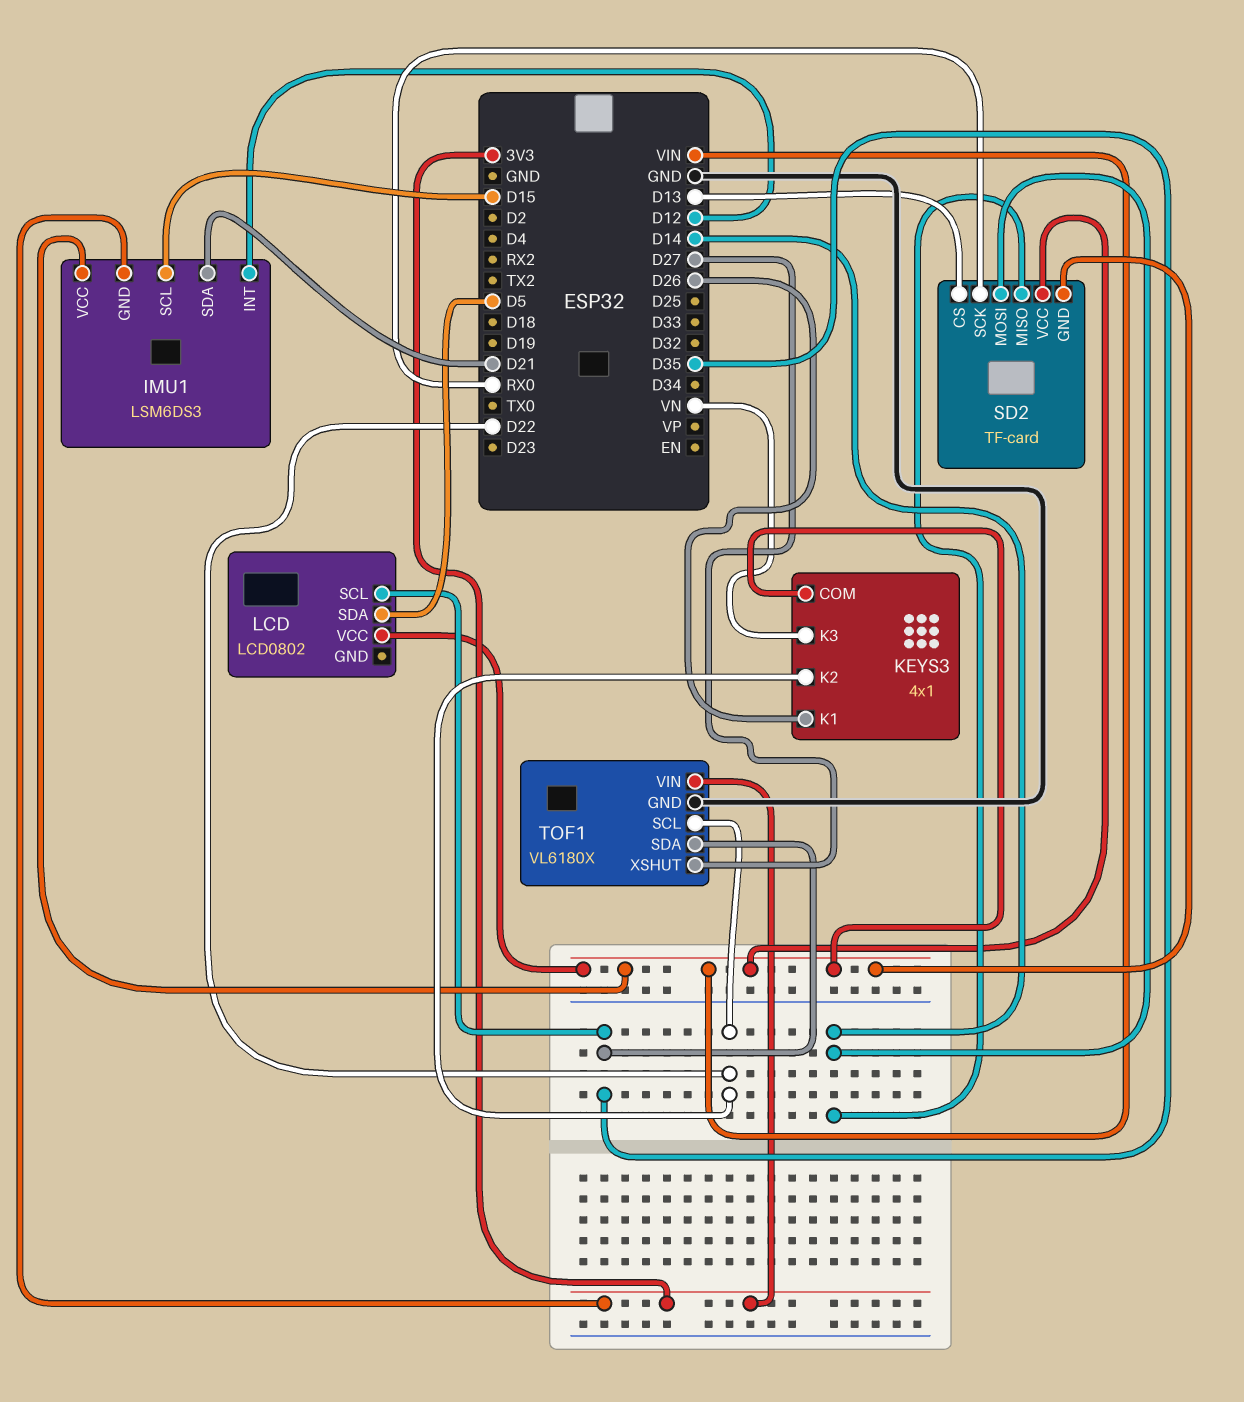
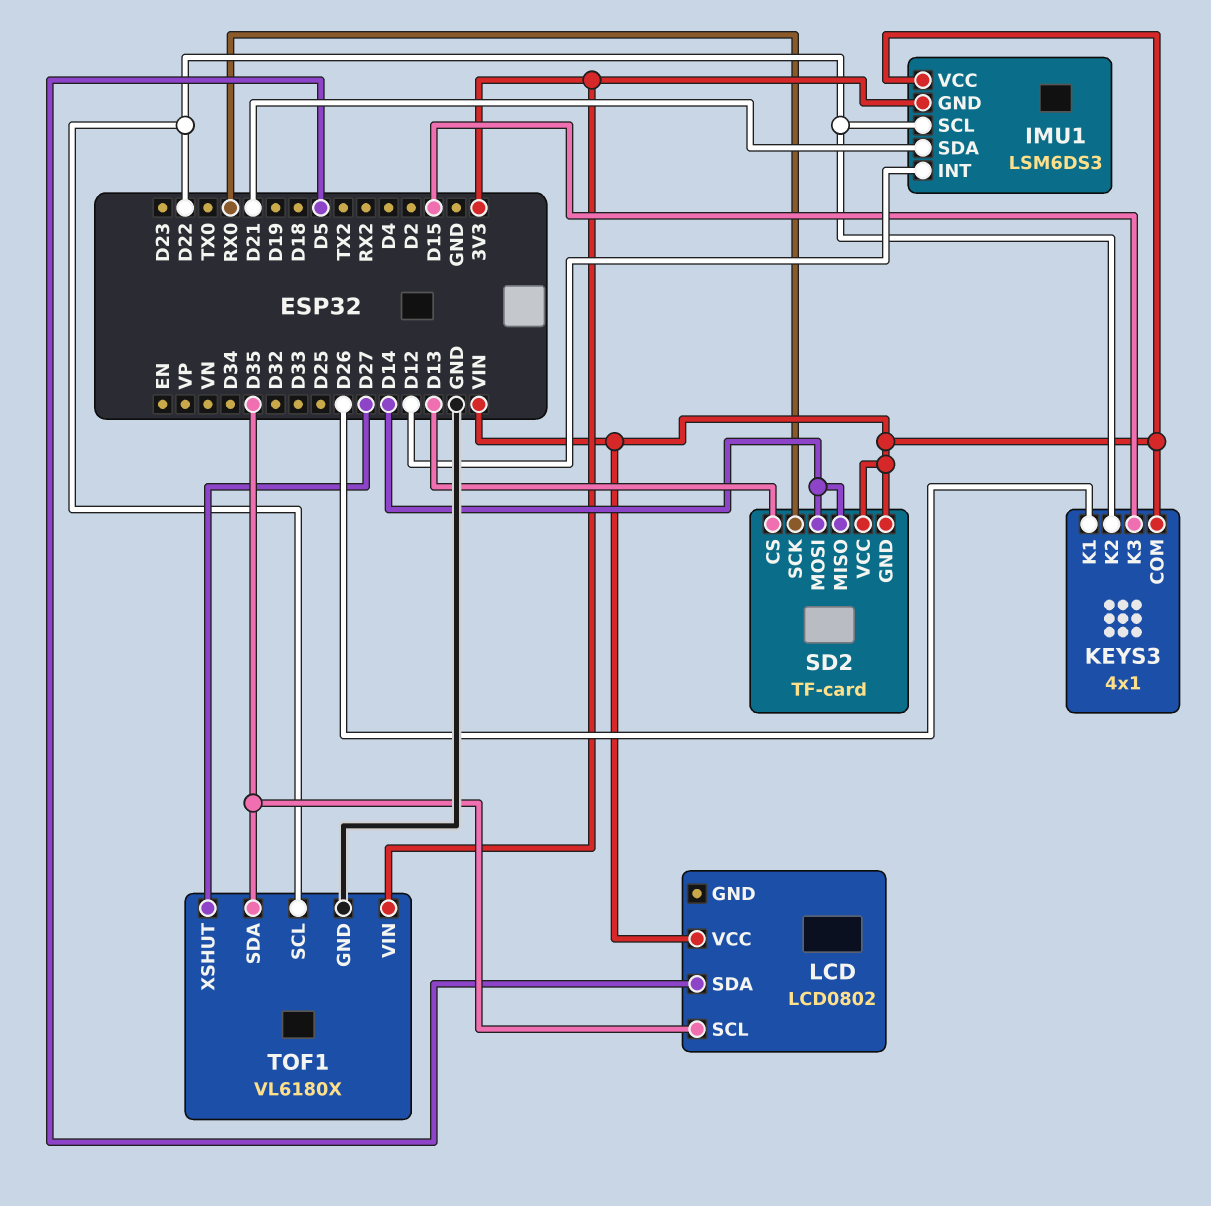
IMU1 pin SCL: D15 -> D22
KEYS3 pin K3: VN -> D15

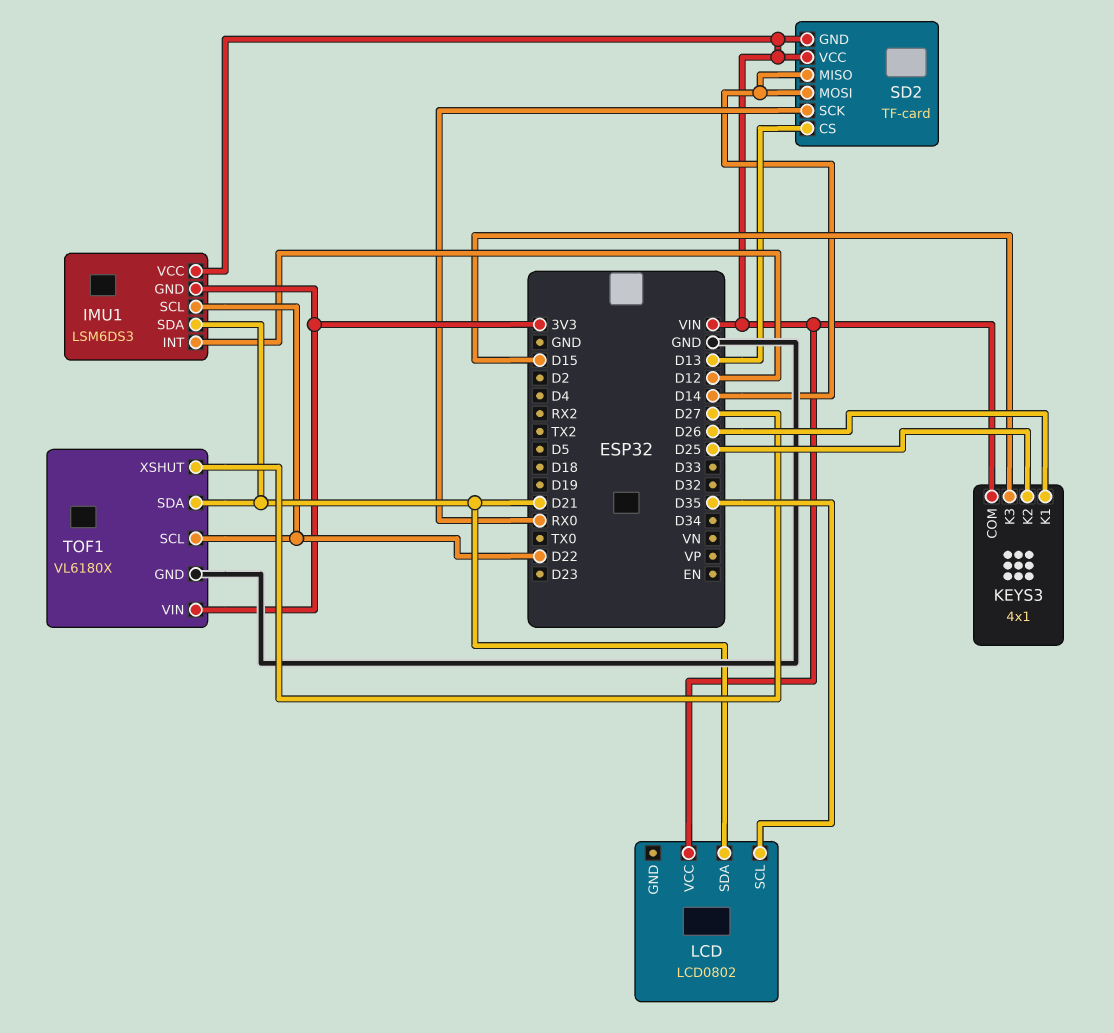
KEYS3 pin K2: D22 -> D25
LCD pin SDA: D5 -> D21
TOF1 pin SDA: D35 -> D21

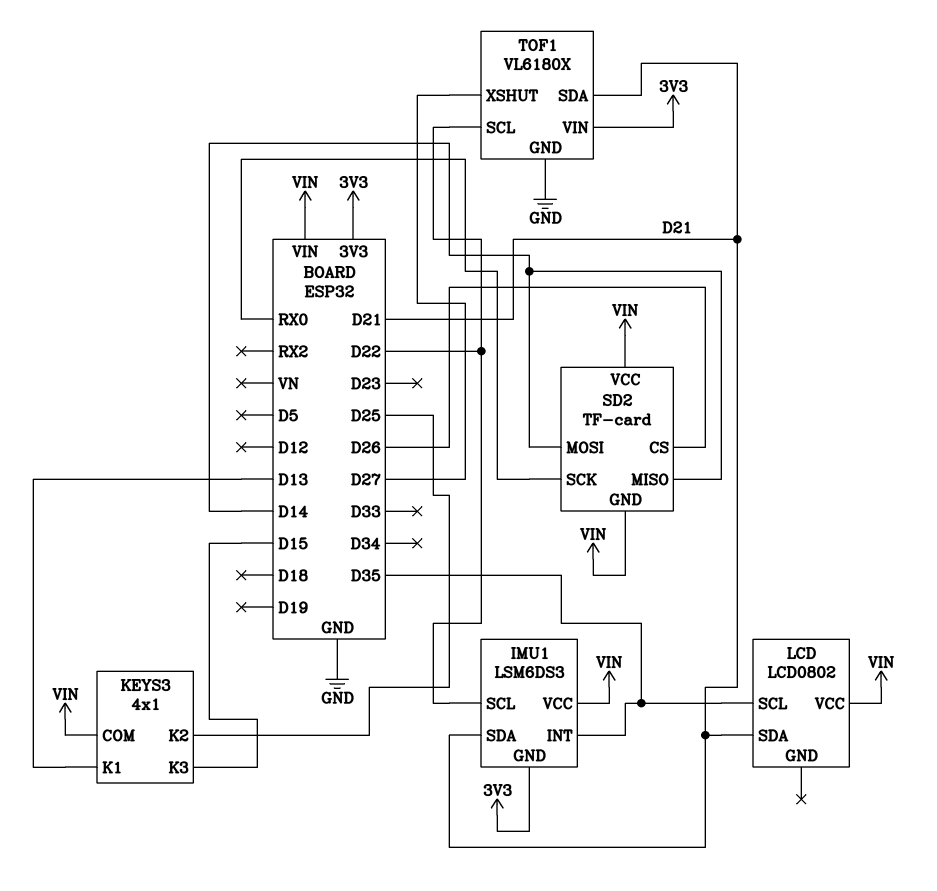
IMU1 pin INT: D12 -> D35
KEYS3 pin K1: D26 -> D13
SD2 pin CS: D13 -> D26

